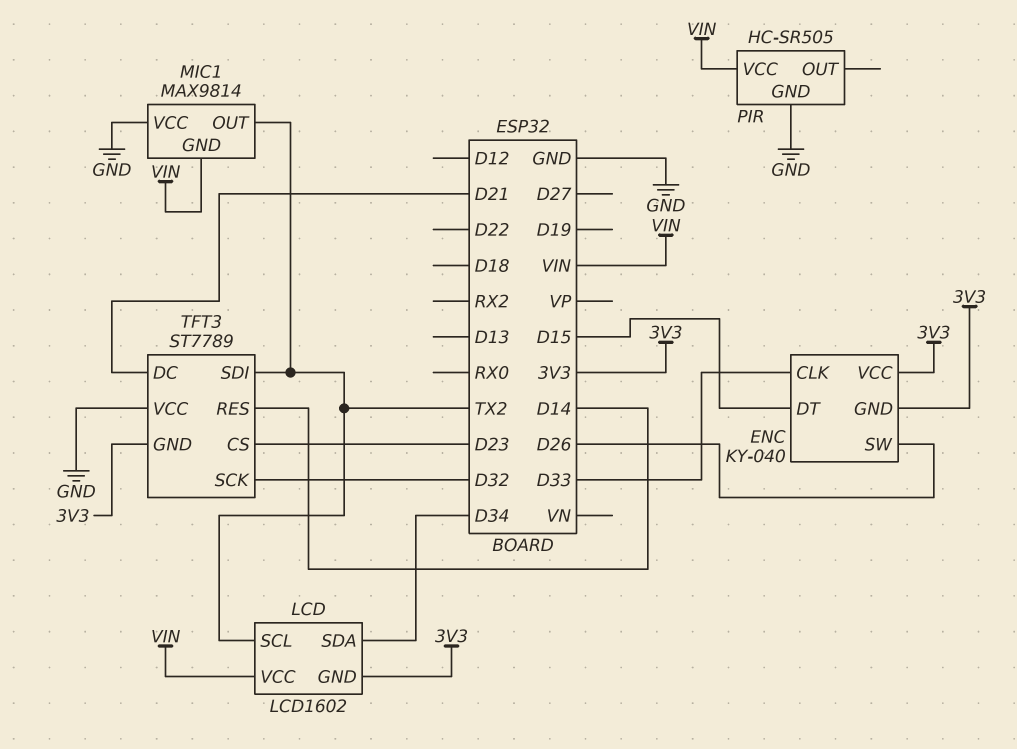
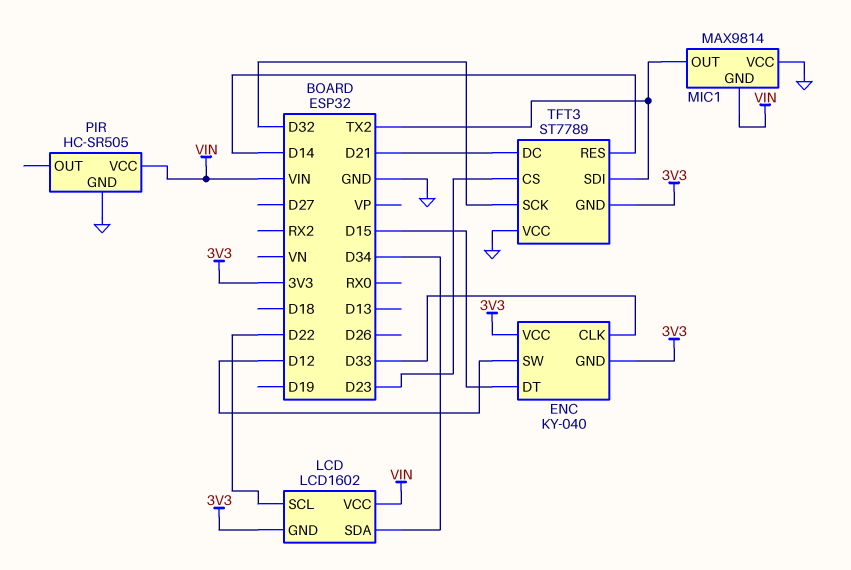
ENC pin SW: D26 -> D12
LCD pin SCL: TX2 -> D22

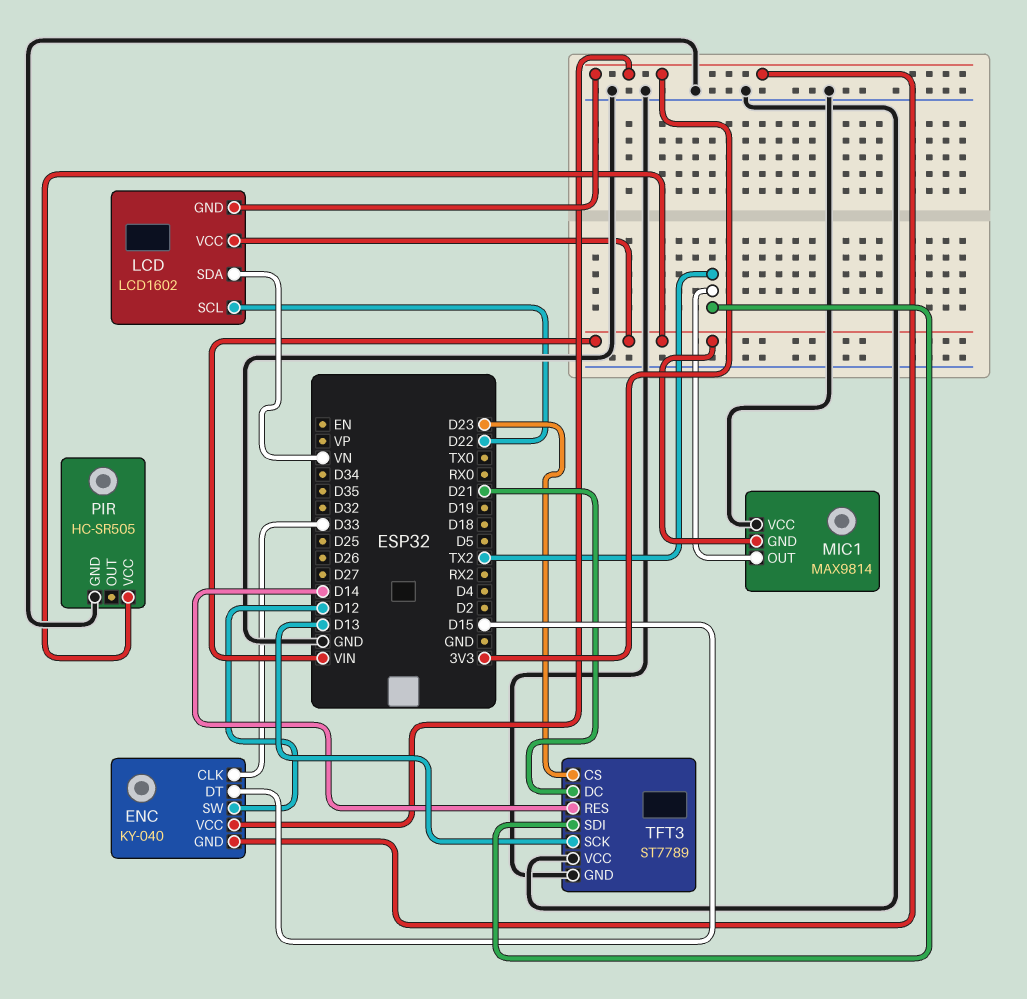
LCD pin SDA: D34 -> VN
TFT3 pin GND: 3V3 -> GND
TFT3 pin SCK: D32 -> D13

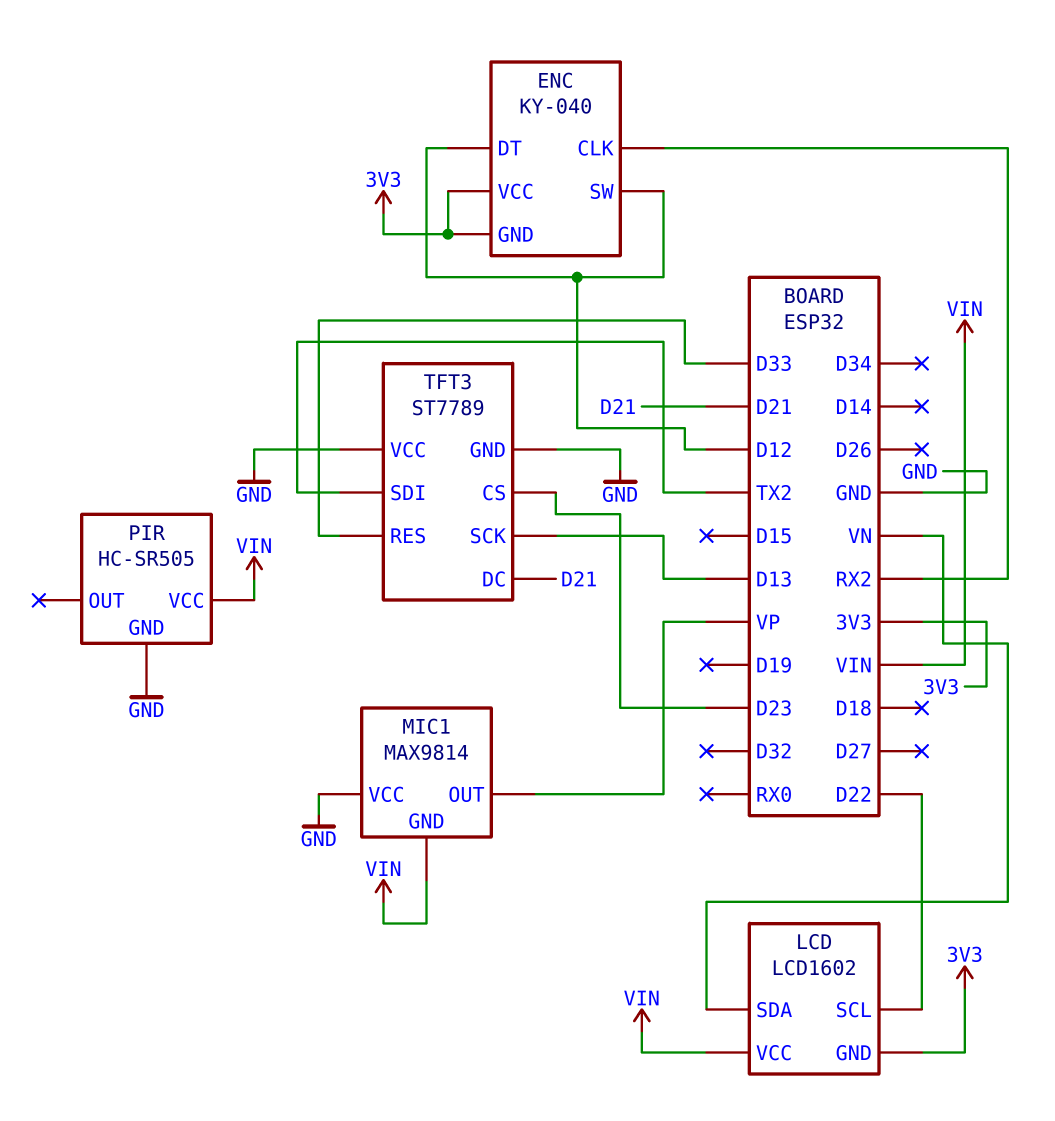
ENC pin CLK: D33 -> RX2
ENC pin DT: D15 -> D12
MIC1 pin OUT: TX2 -> VP
TFT3 pin RES: D14 -> D33

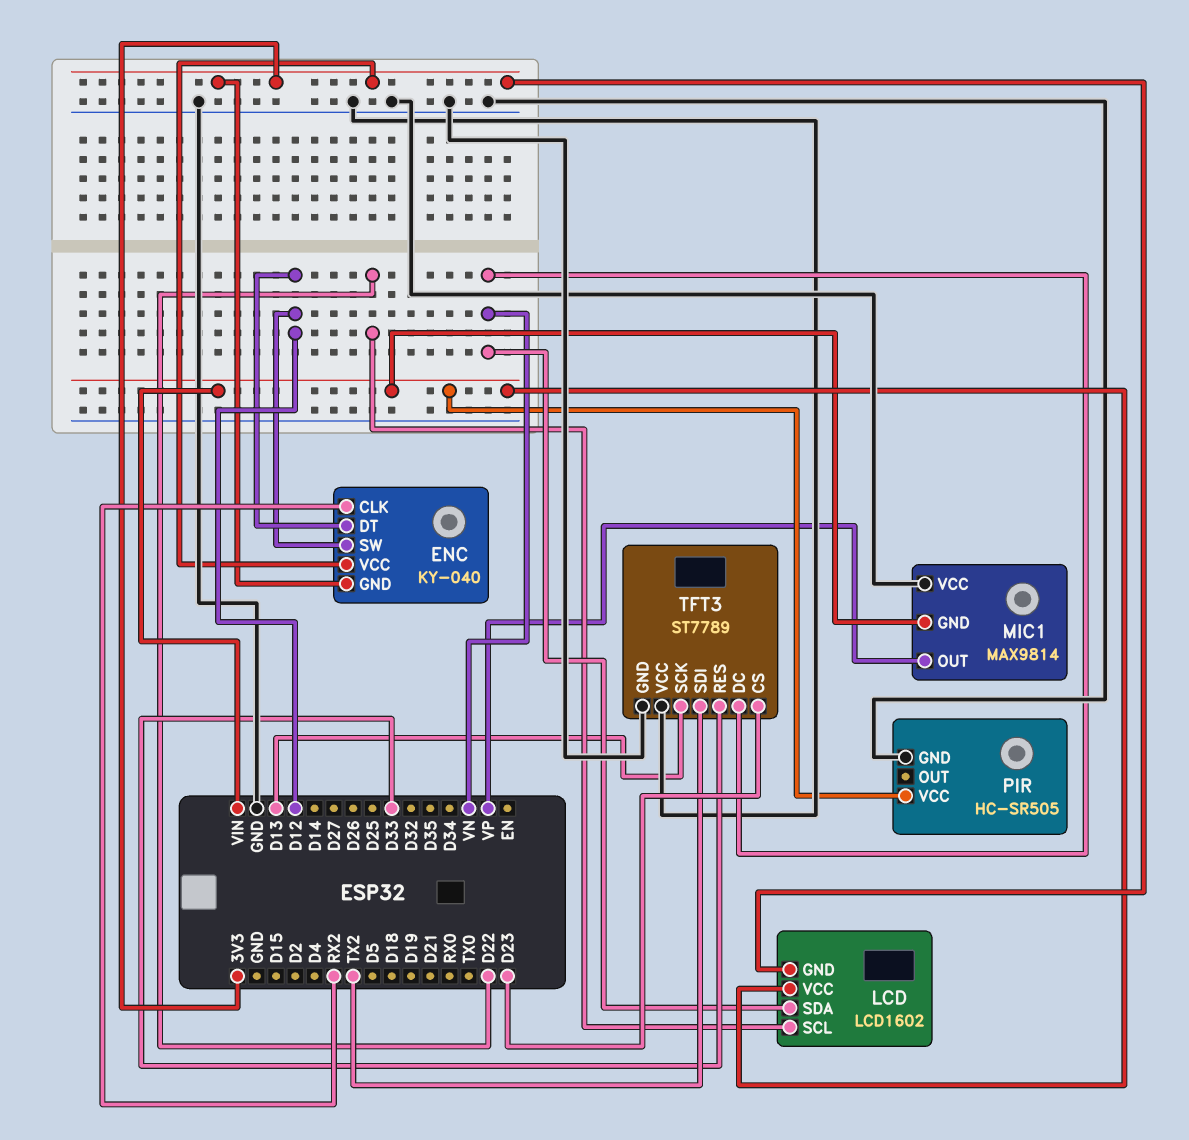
TFT3 pin DC: D21 -> VN

